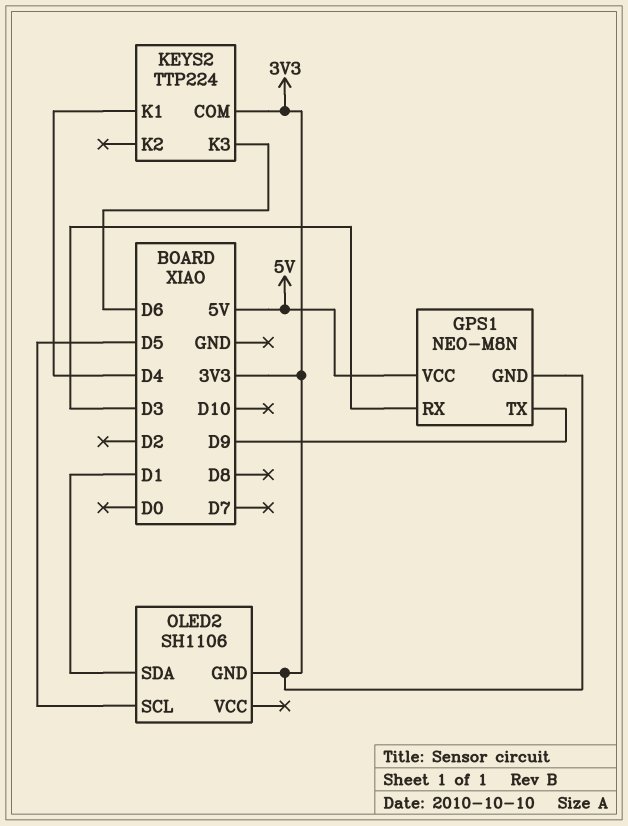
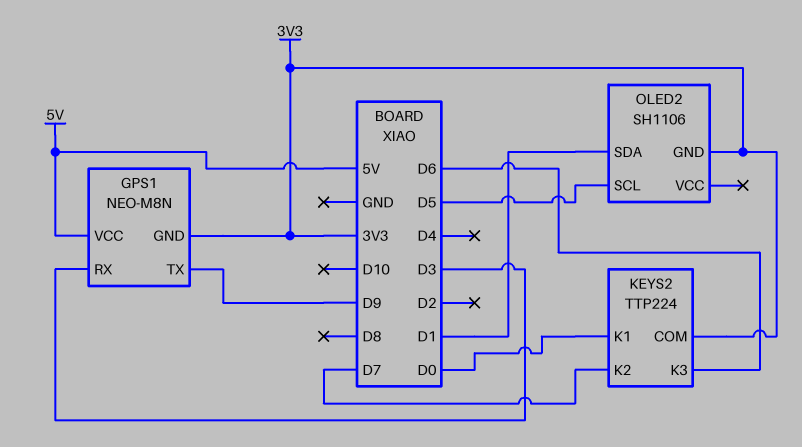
KEYS2 pin K1: D4 -> D0
KEYS2 pin K2: none -> D7

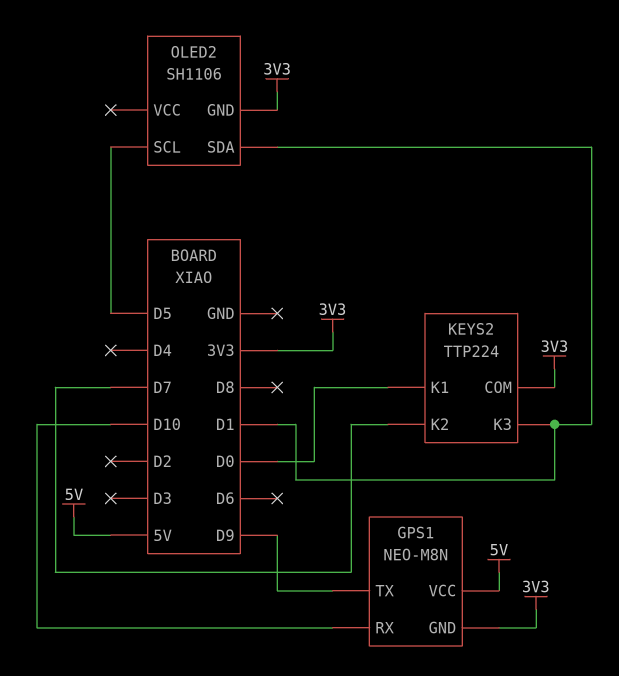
GPS1 pin RX: D3 -> D10
KEYS2 pin K3: D6 -> D1

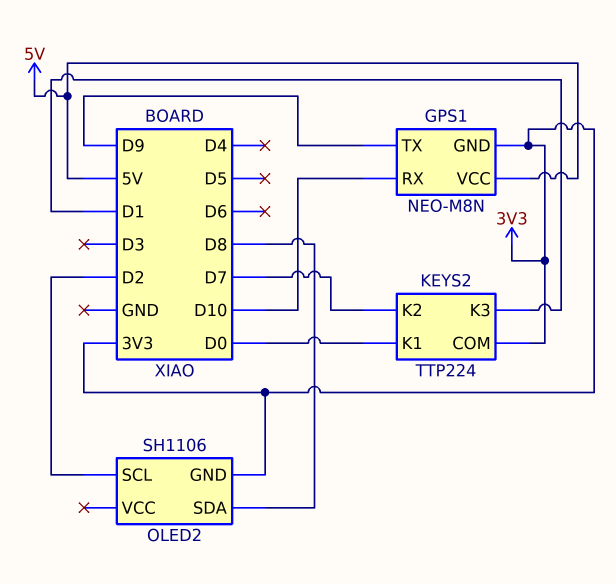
OLED2 pin SCL: D5 -> D2
OLED2 pin SDA: D1 -> D8

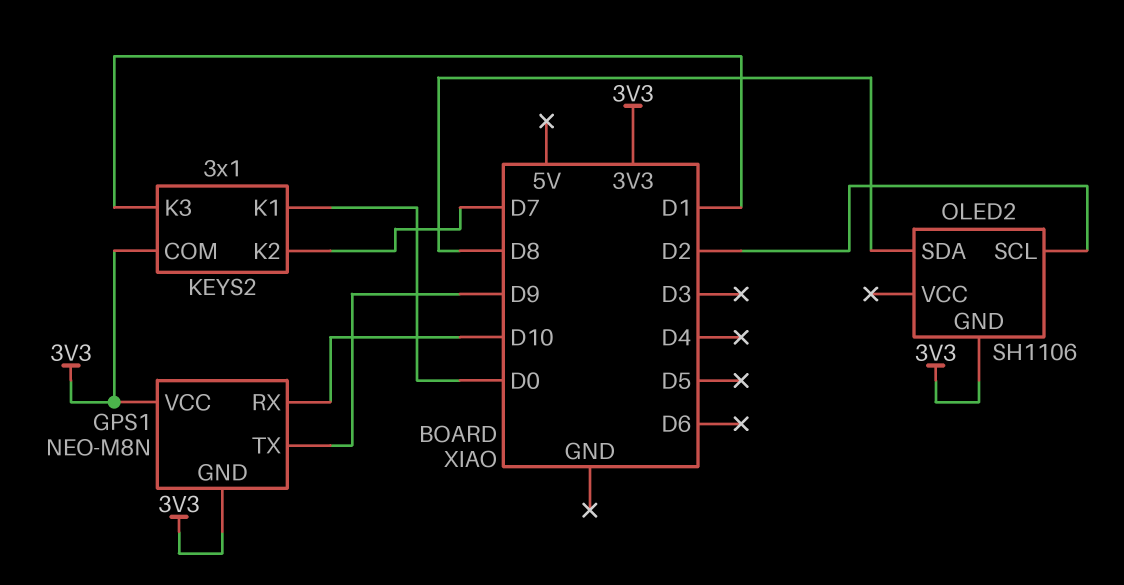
GPS1 pin VCC: 5V -> 3V3
KEYS2: TTP224 -> 3x1

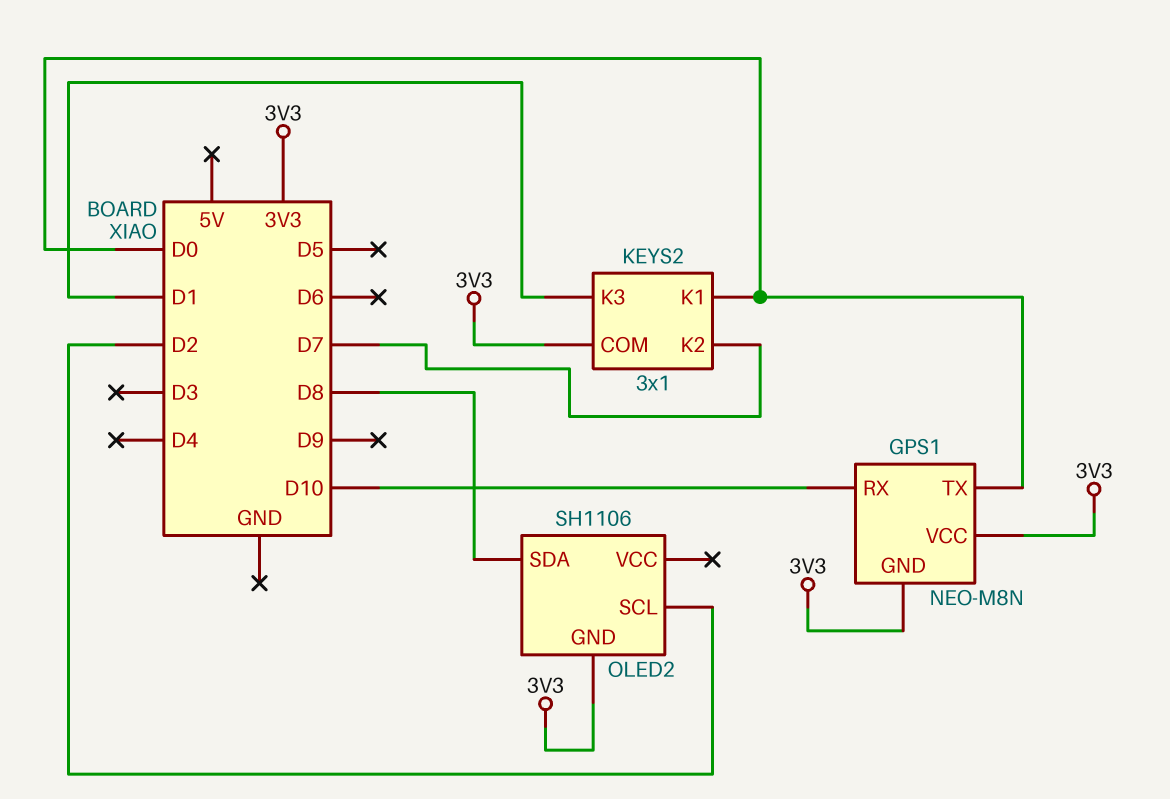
GPS1 pin TX: D9 -> D0

